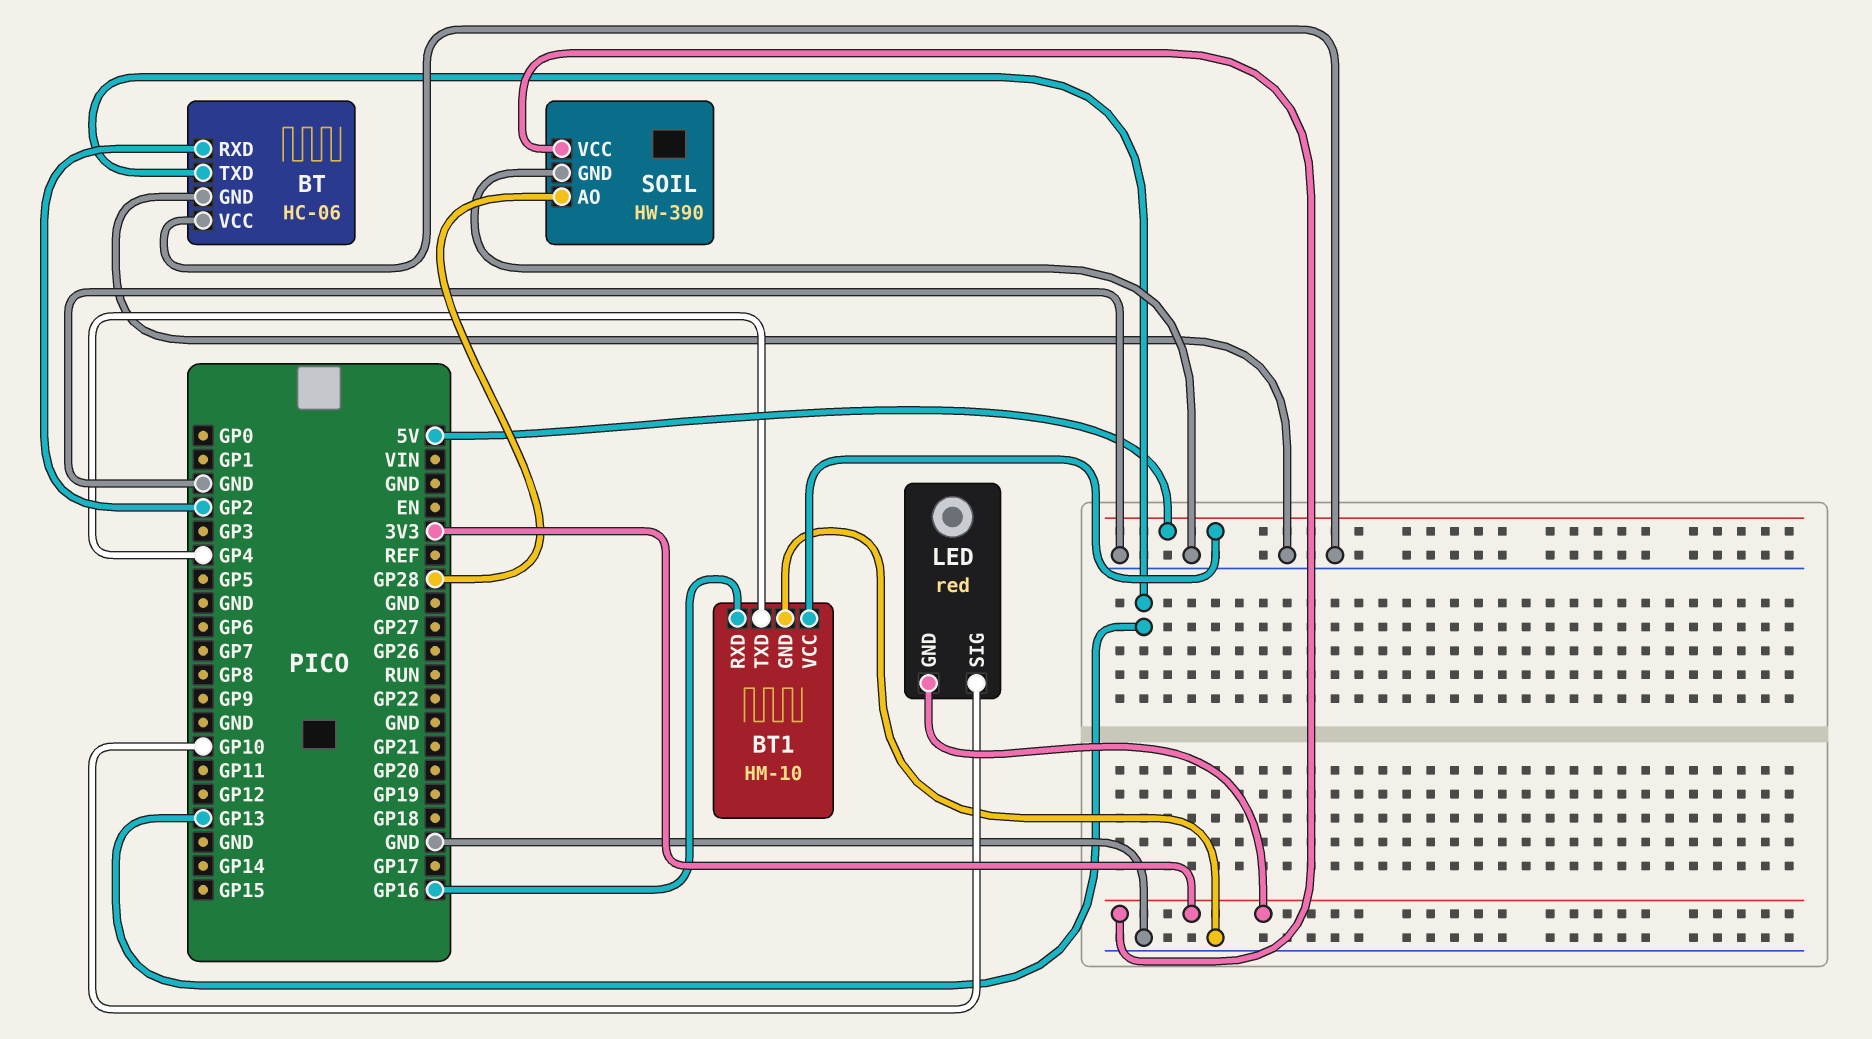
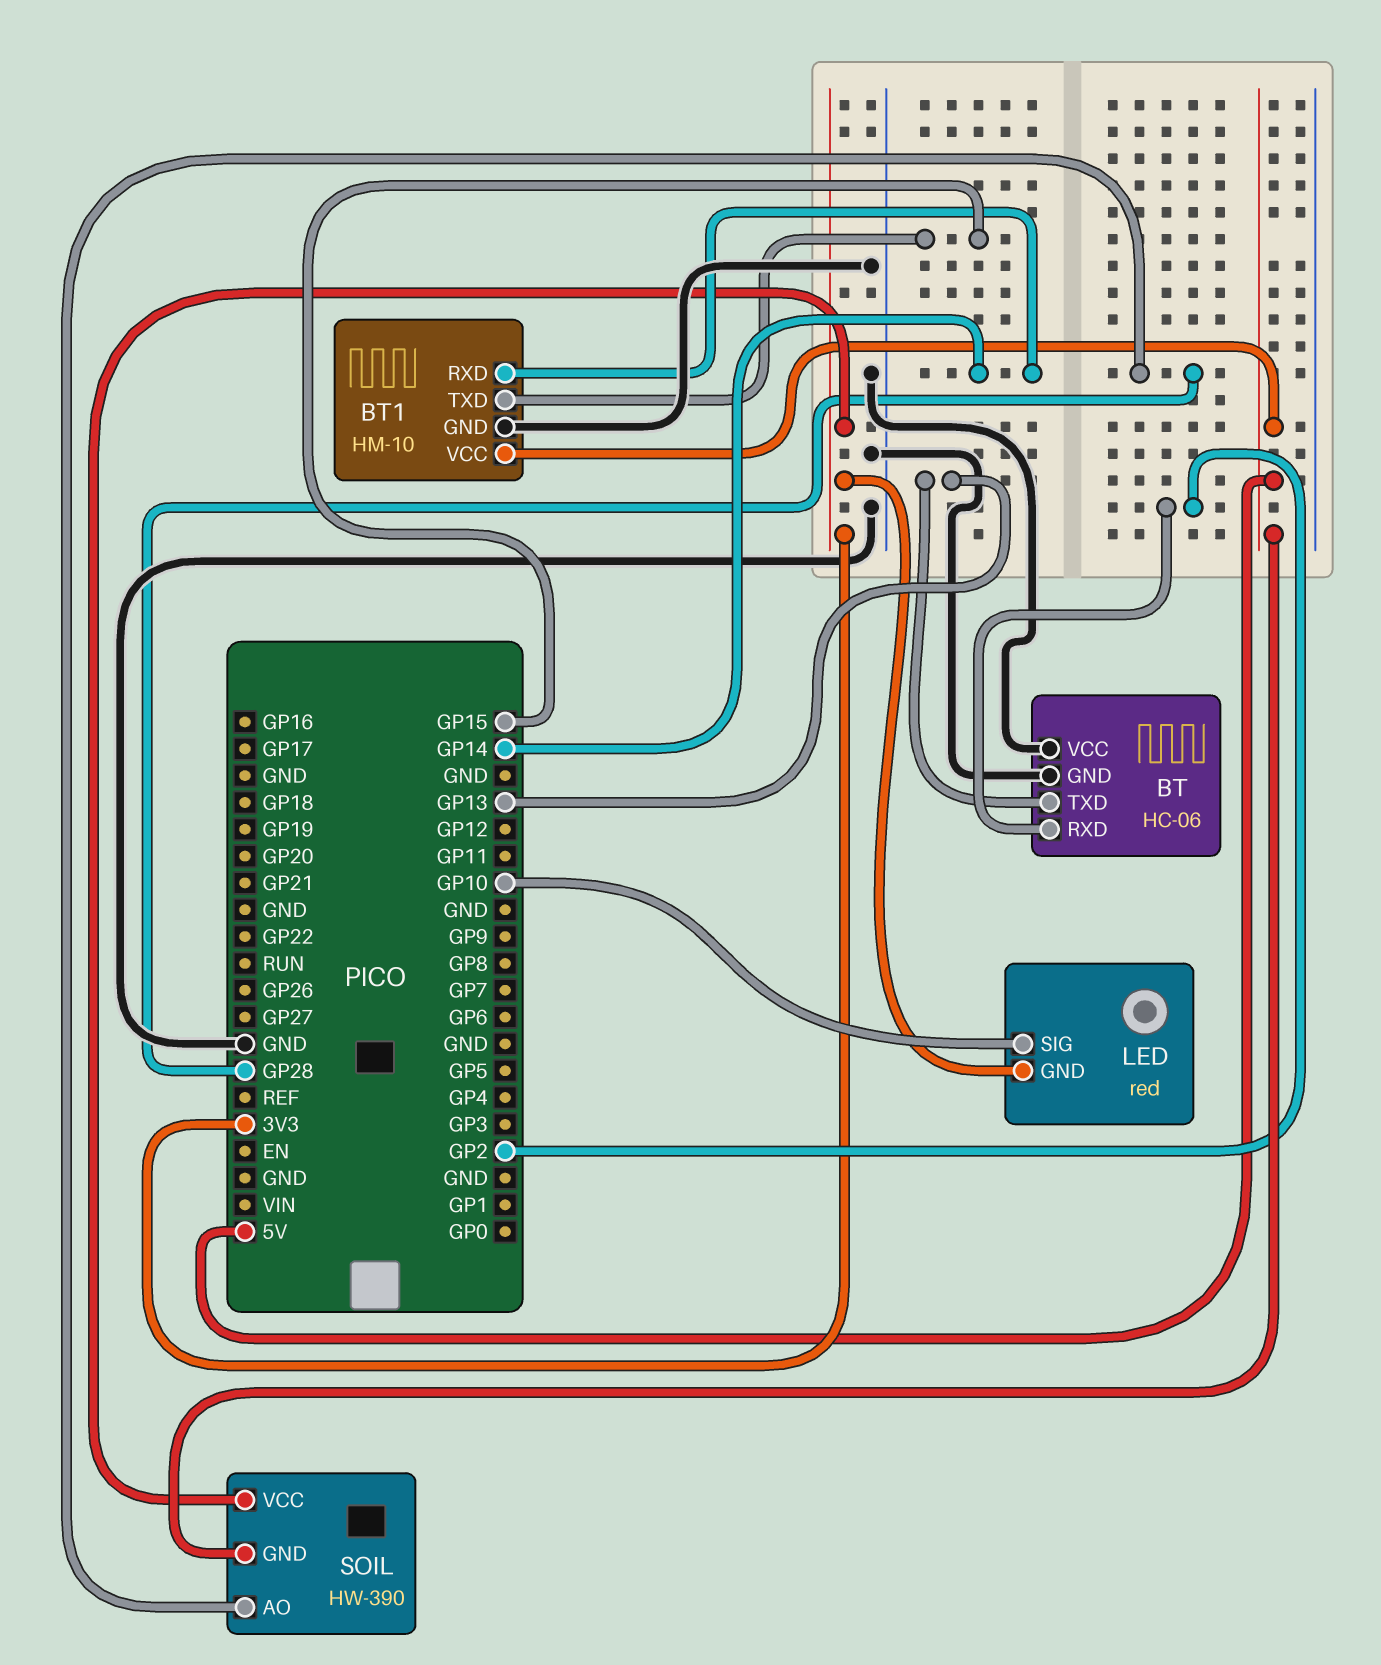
BT1 pin RXD: GP16 -> GP14
BT1 pin TXD: GP4 -> GP15
SOIL pin GND: GND -> 5V

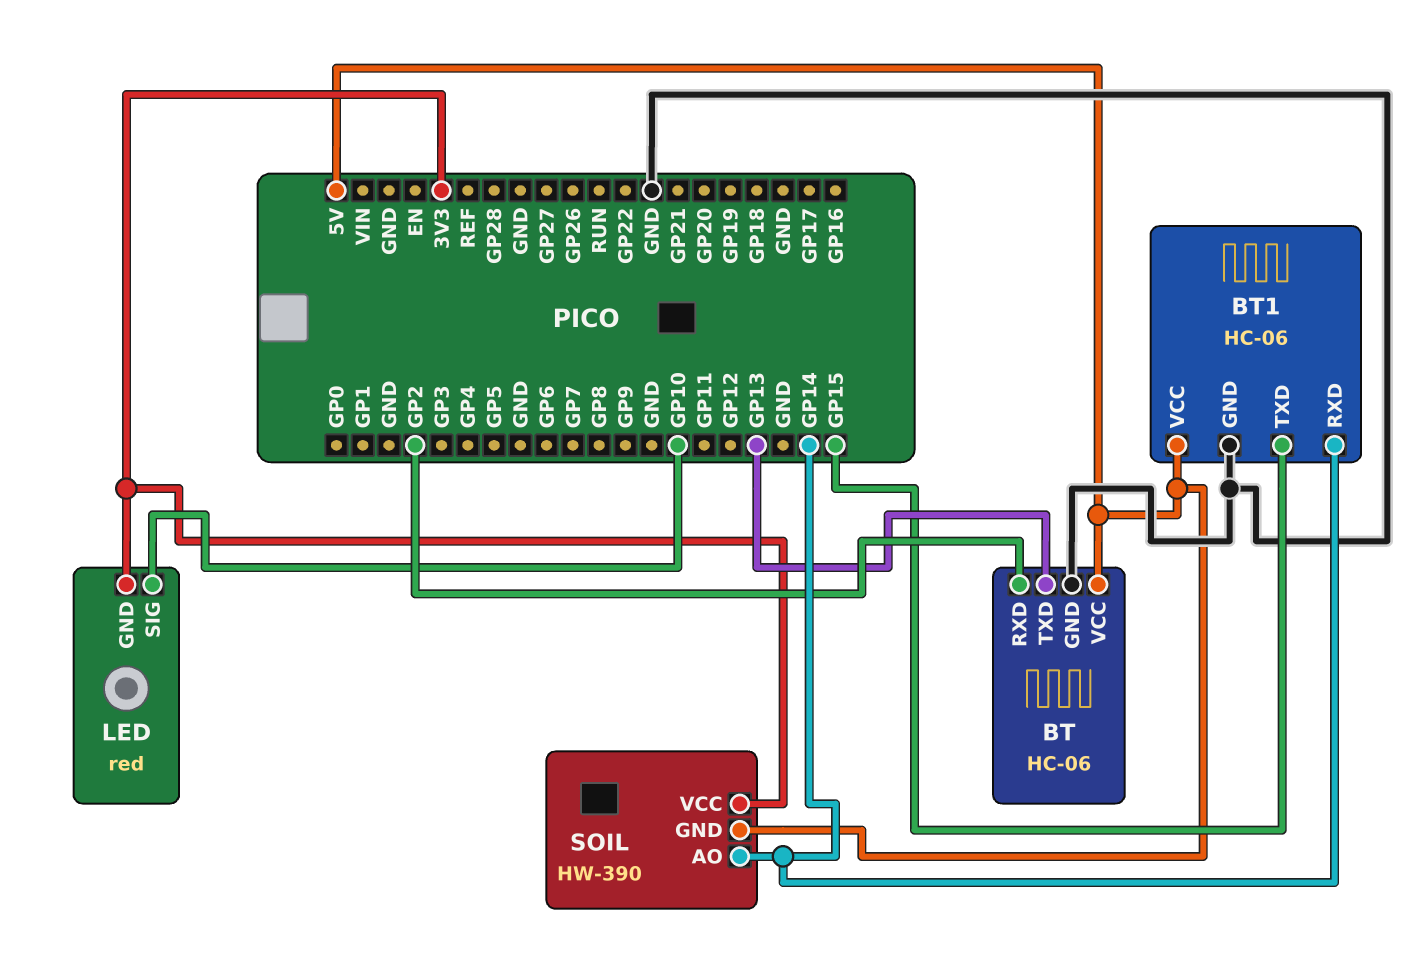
BT pin VCC: GND -> 5V
BT1: HM-10 -> HC-06
SOIL pin AO: GP28 -> GP14

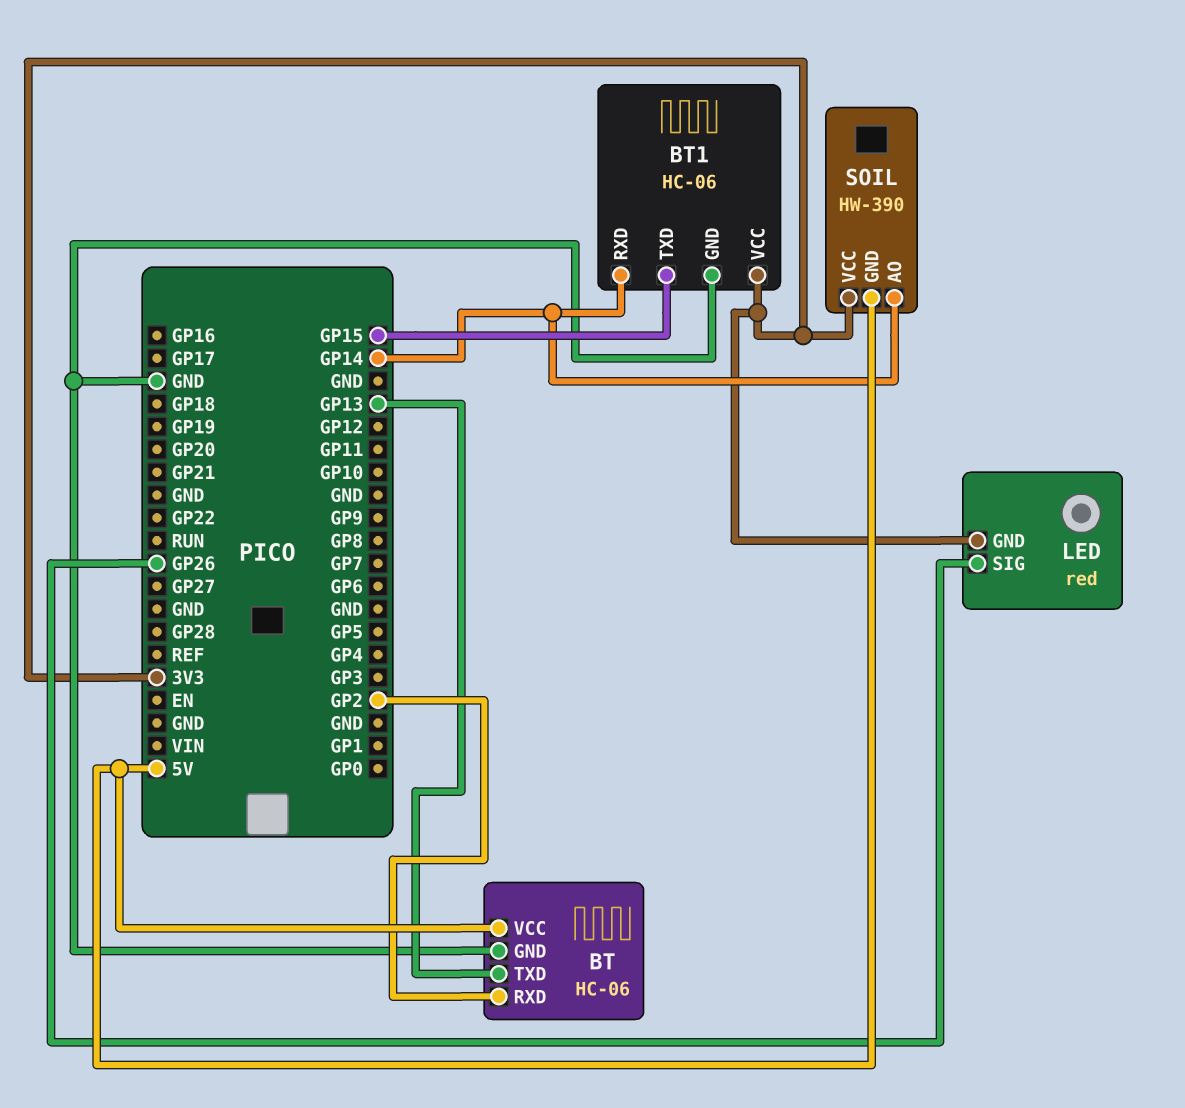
BT1 pin VCC: 5V -> 3V3
LED pin SIG: GP10 -> GP26

